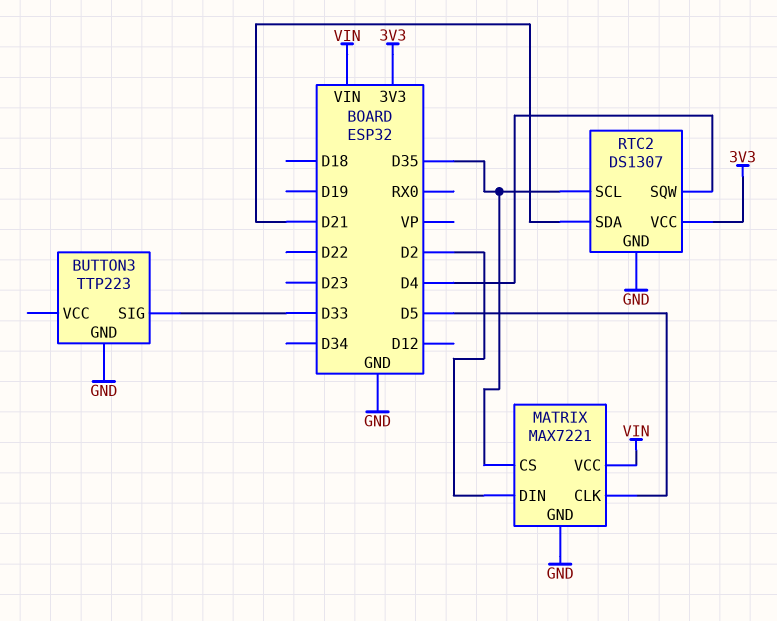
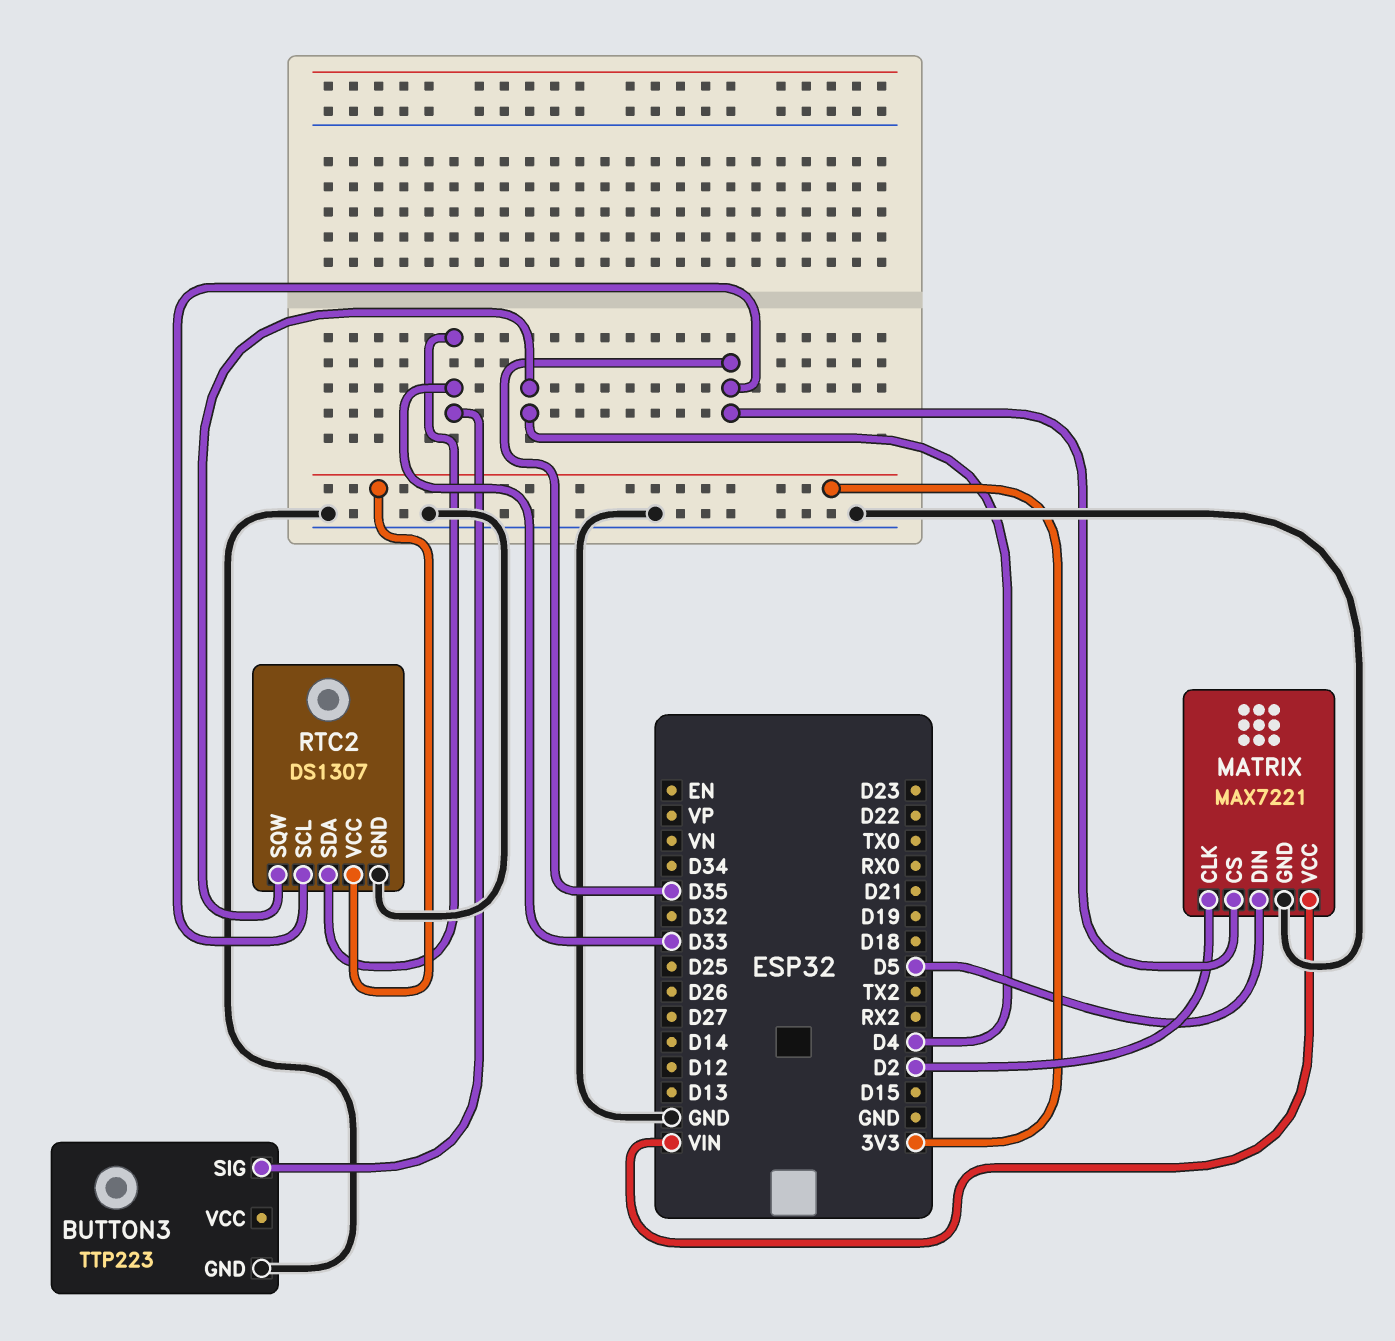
MATRIX pin CLK: D5 -> D2
MATRIX pin DIN: D2 -> D5
RTC2 pin SDA: D21 -> D33

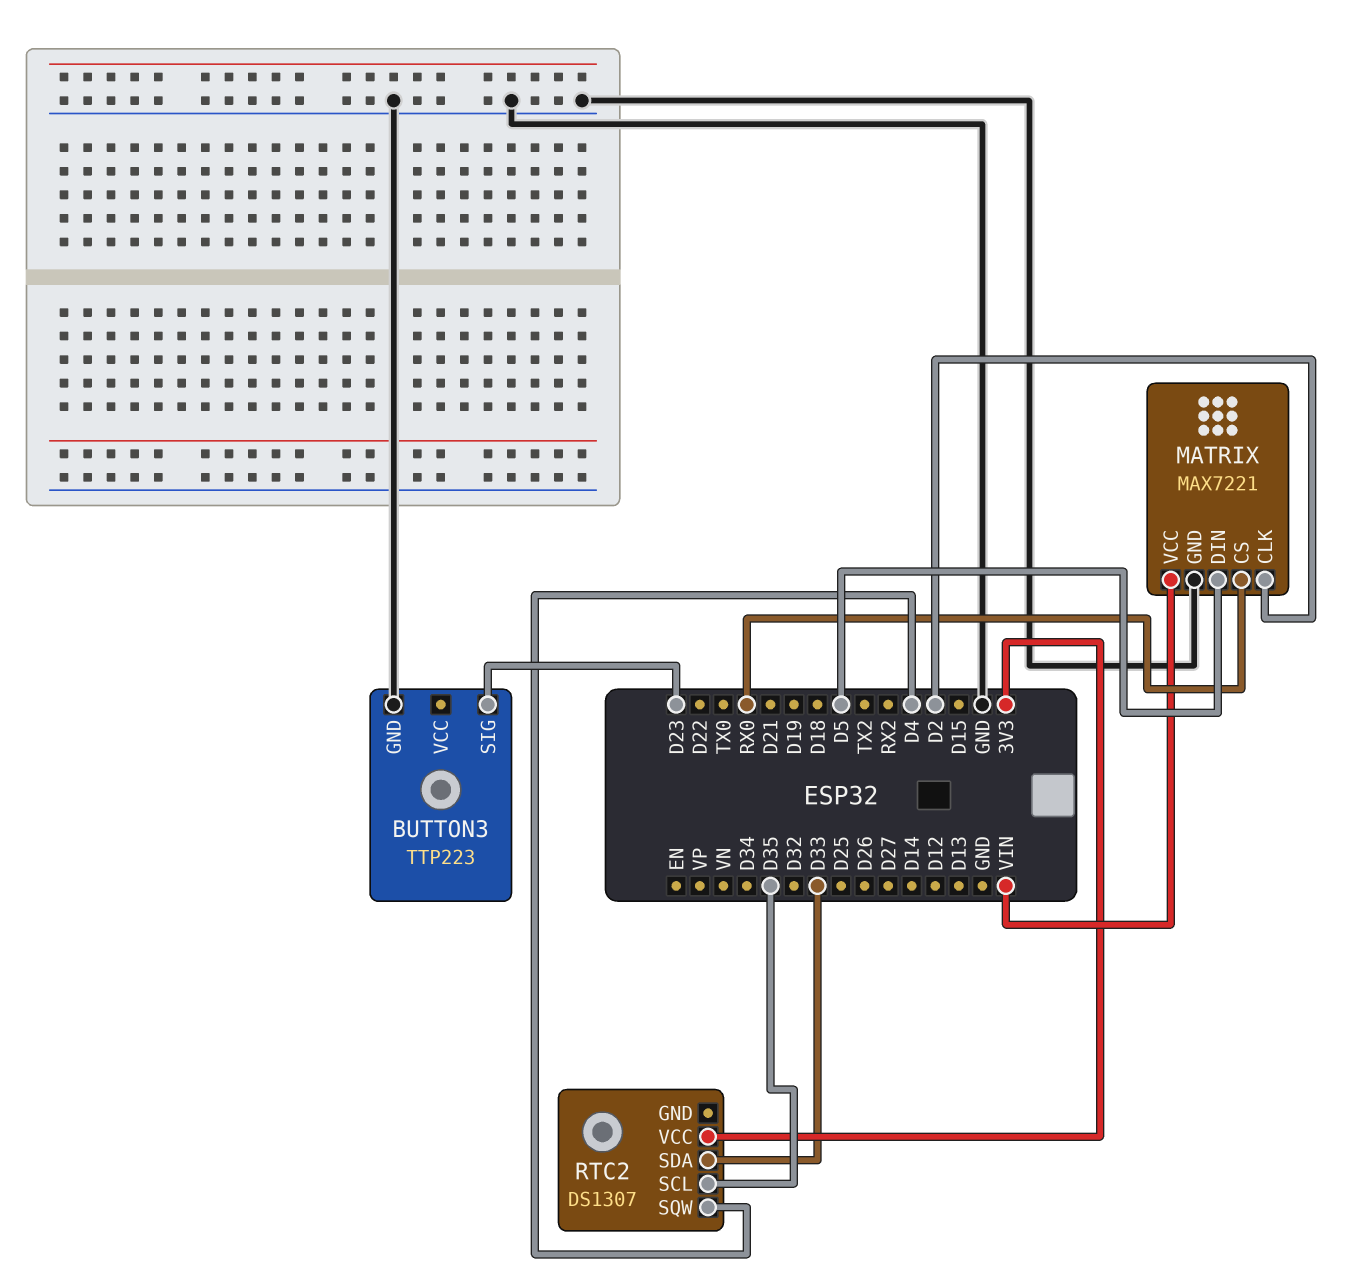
BUTTON3 pin SIG: D33 -> D23
MATRIX pin CS: D35 -> RX0
RTC2 pin GND: GND -> none

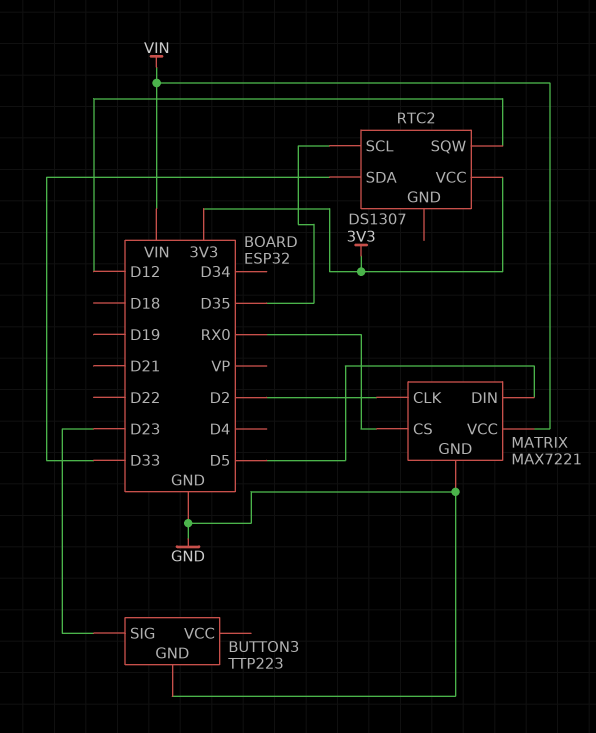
RTC2 pin SQW: D4 -> D12

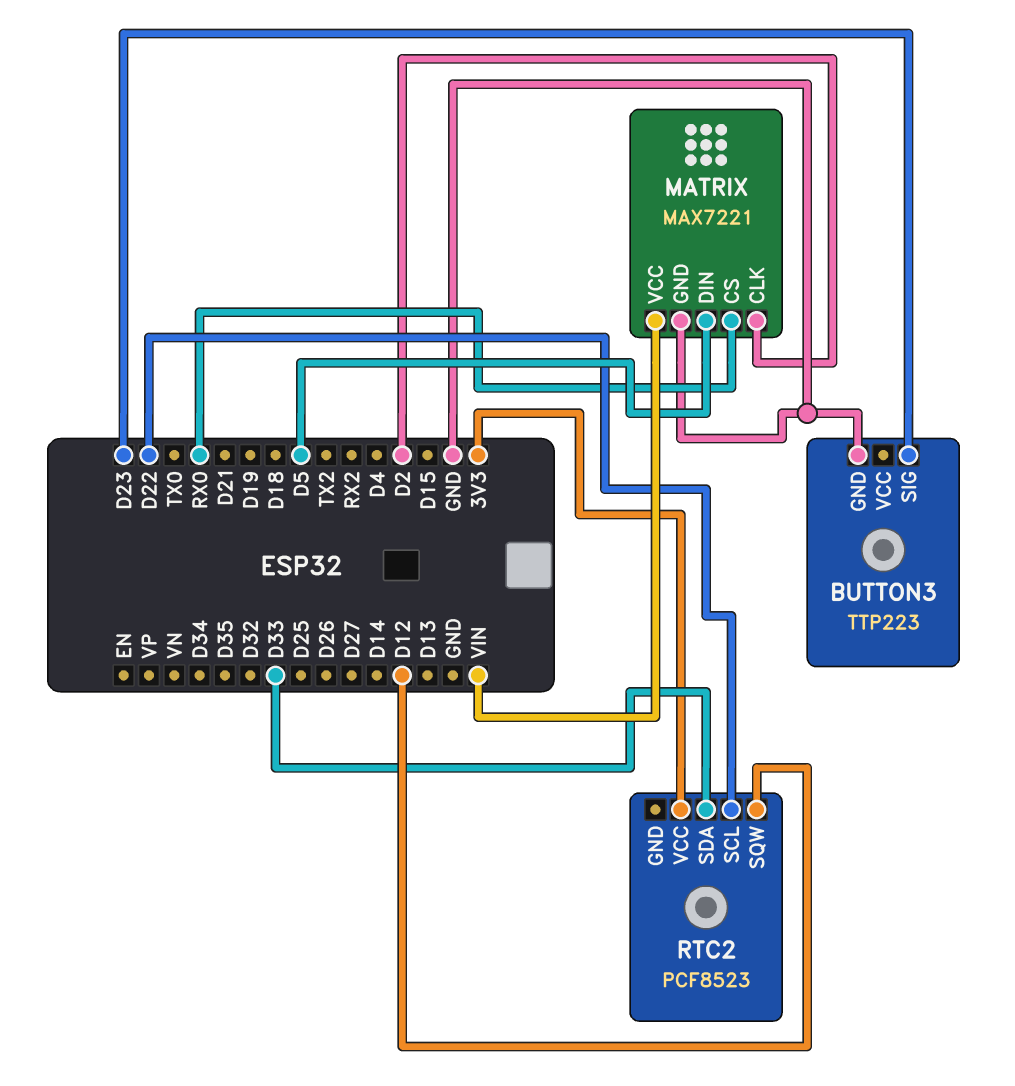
RTC2: DS1307 -> PCF8523
RTC2 pin SCL: D35 -> D22

